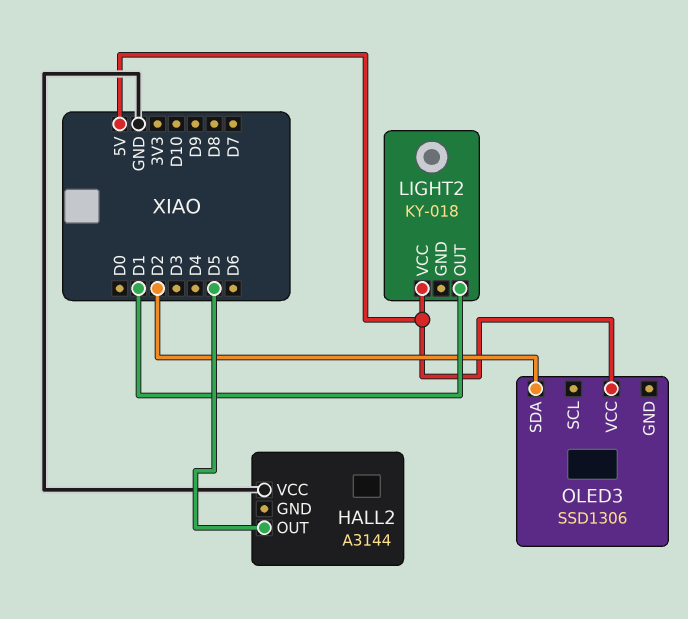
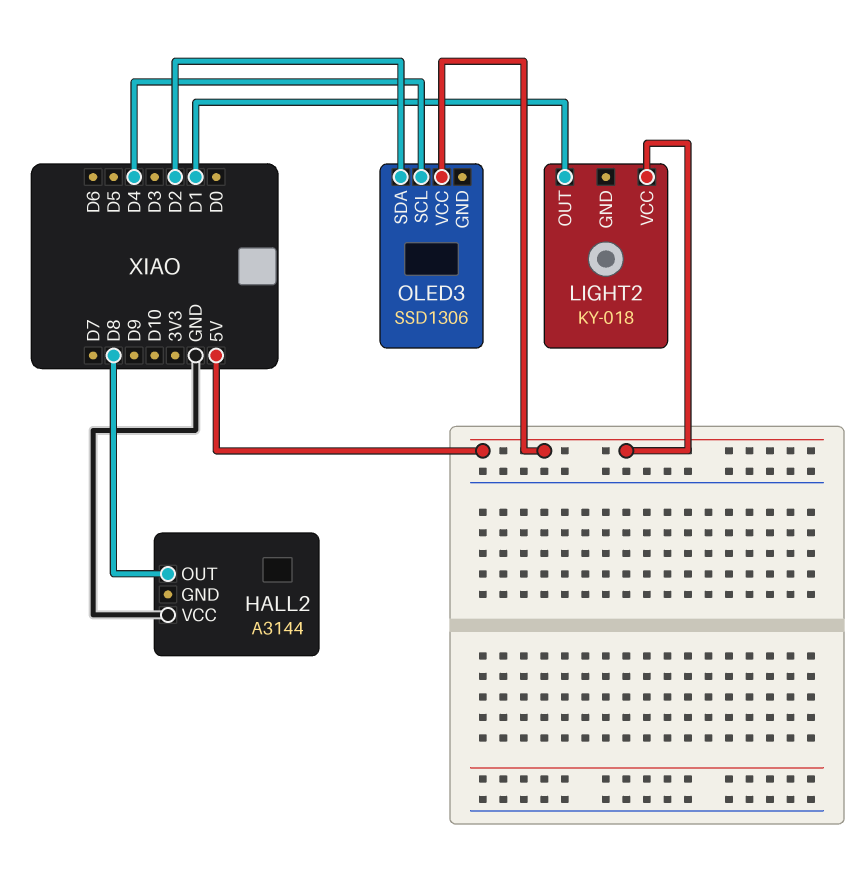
HALL2 pin OUT: D5 -> D8
OLED3 pin SCL: none -> D4

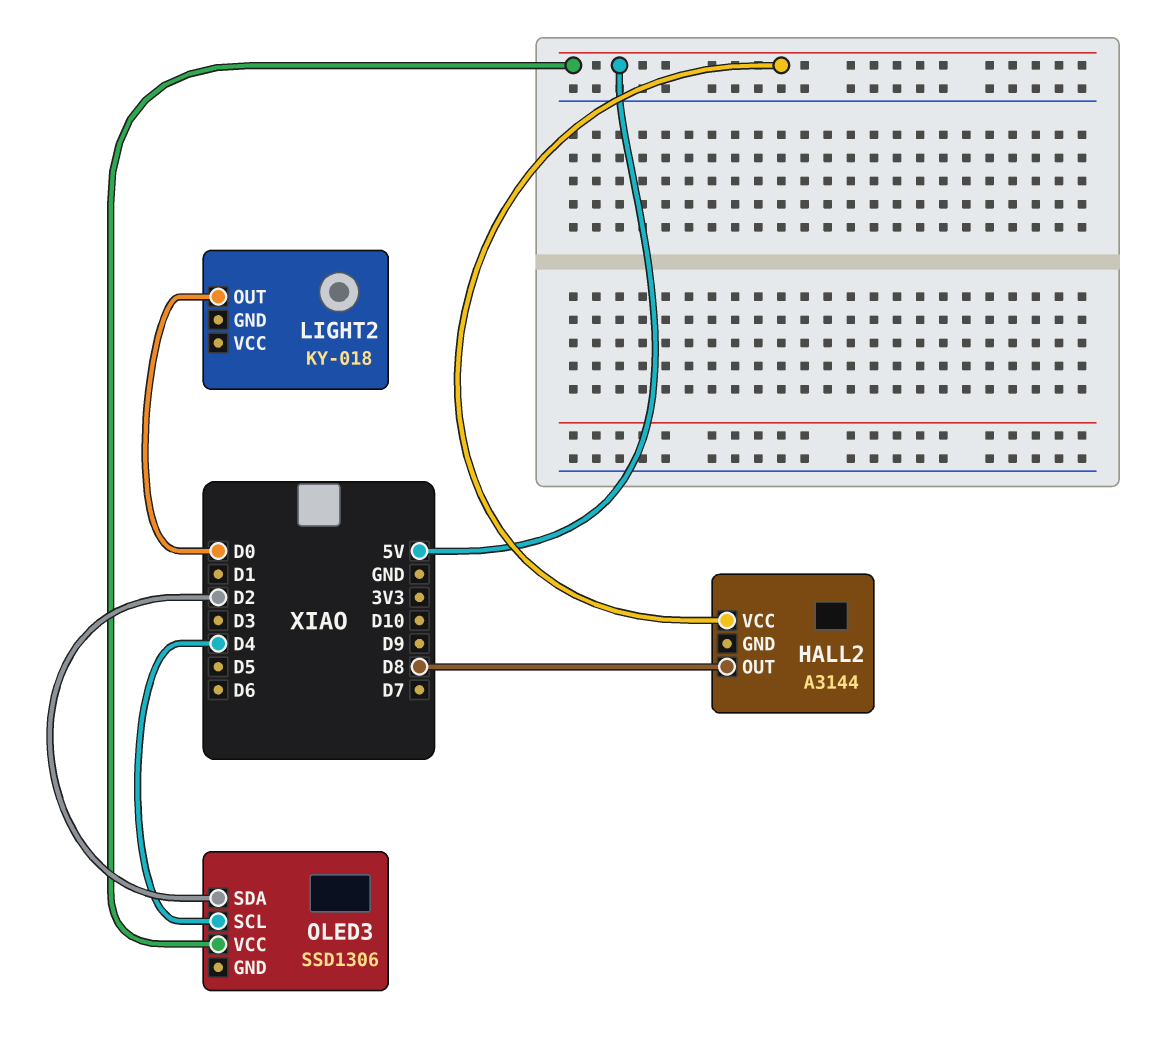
HALL2 pin VCC: GND -> 5V
LIGHT2 pin OUT: D1 -> D0
LIGHT2 pin VCC: 5V -> none

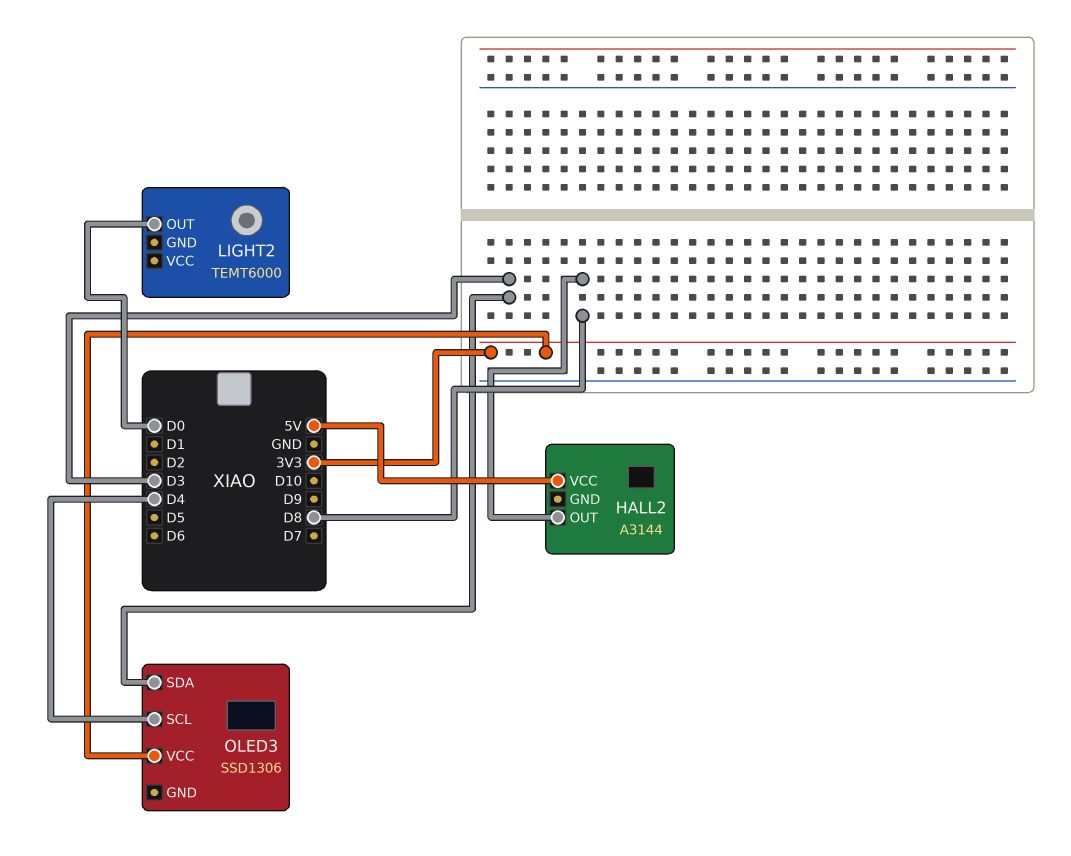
LIGHT2: KY-018 -> TEMT6000
OLED3 pin SDA: D2 -> D3
OLED3 pin VCC: 5V -> 3V3

